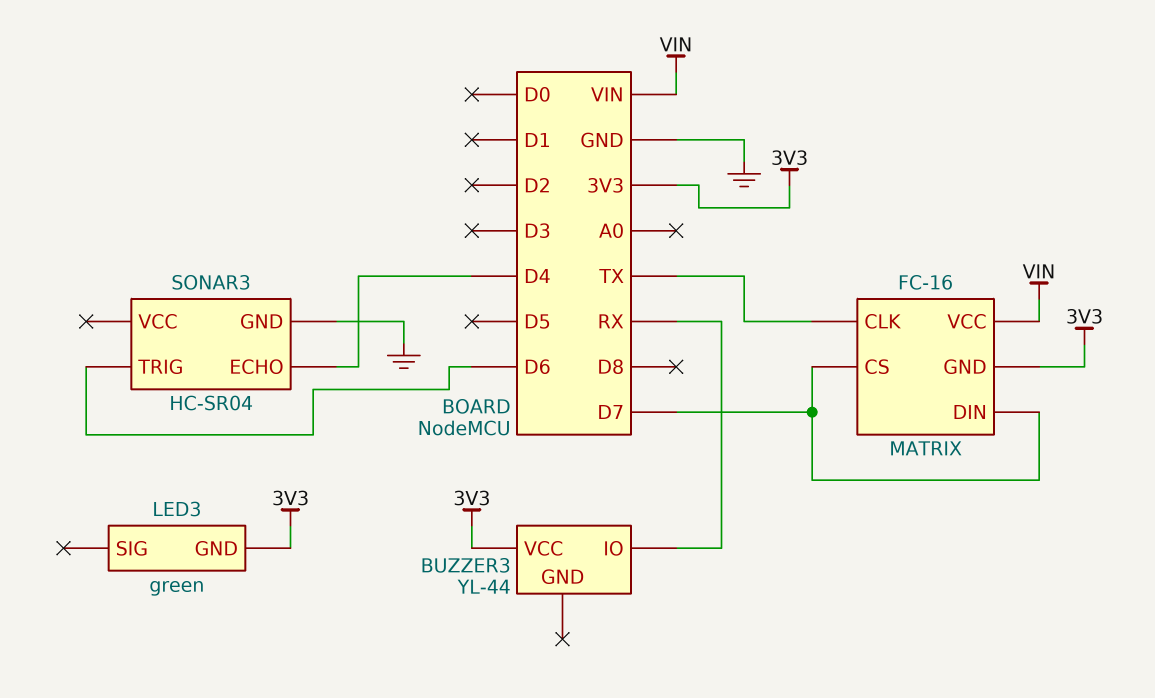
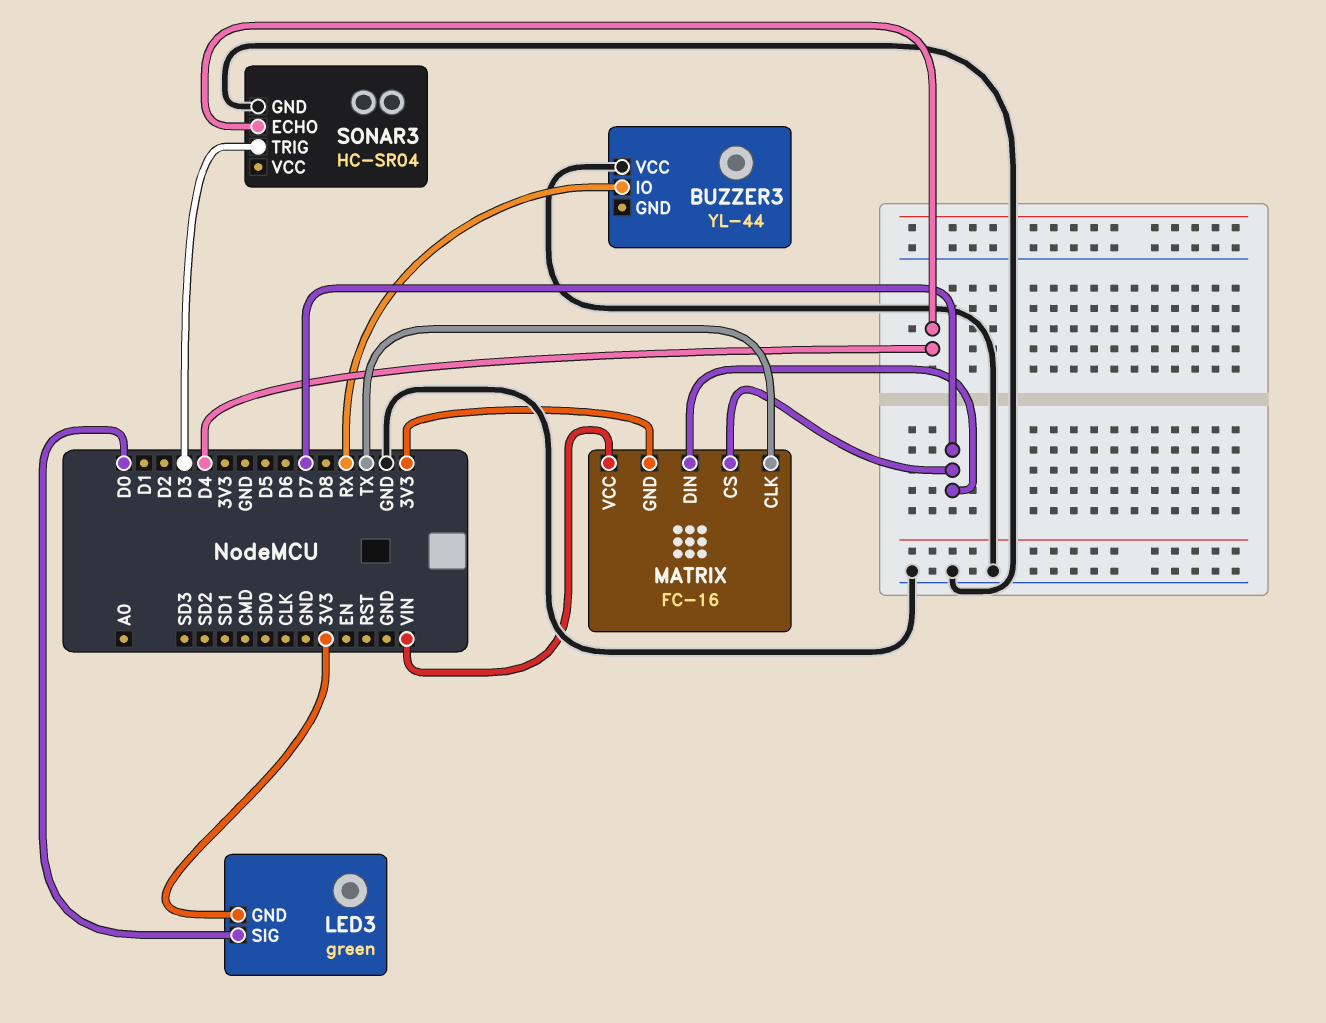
BUZZER3 pin VCC: 3V3 -> GND
LED3 pin SIG: none -> D0
SONAR3 pin TRIG: D6 -> D3

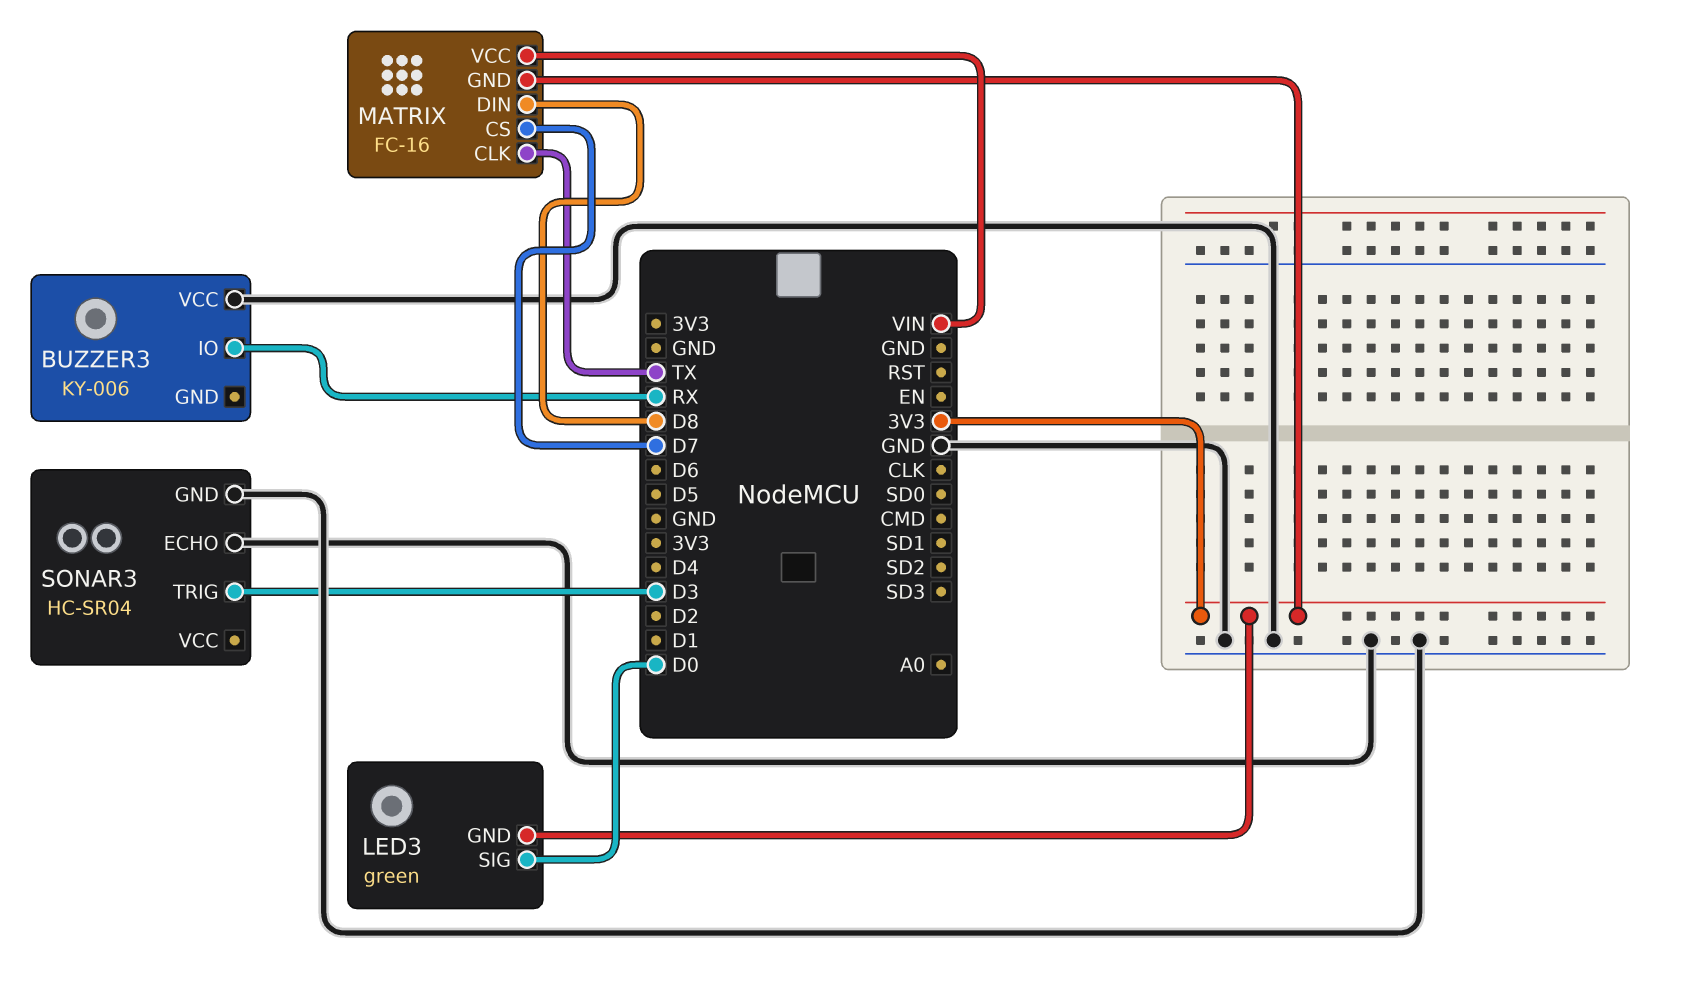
BUZZER3: YL-44 -> KY-006
MATRIX pin DIN: D7 -> D8
SONAR3 pin ECHO: D4 -> GND

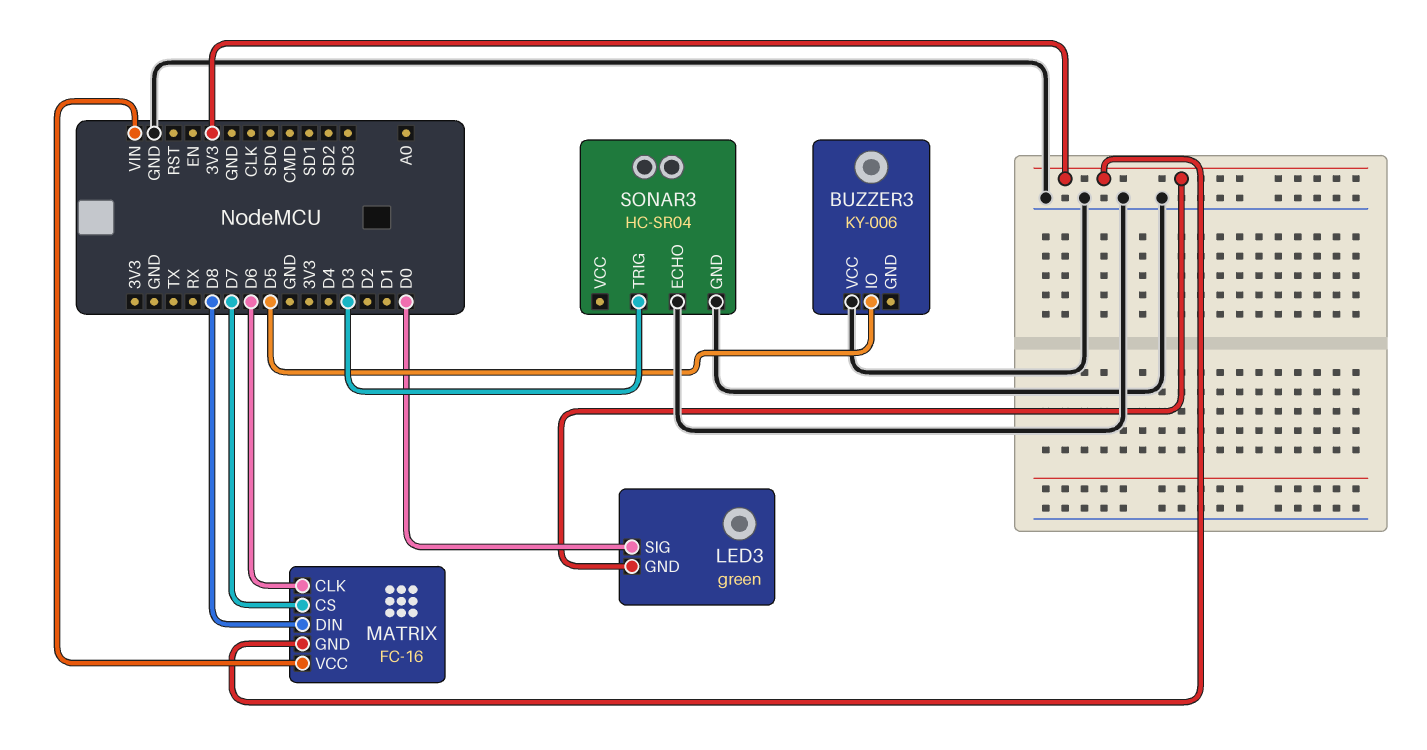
BUZZER3 pin IO: RX -> D5
MATRIX pin CLK: TX -> D6

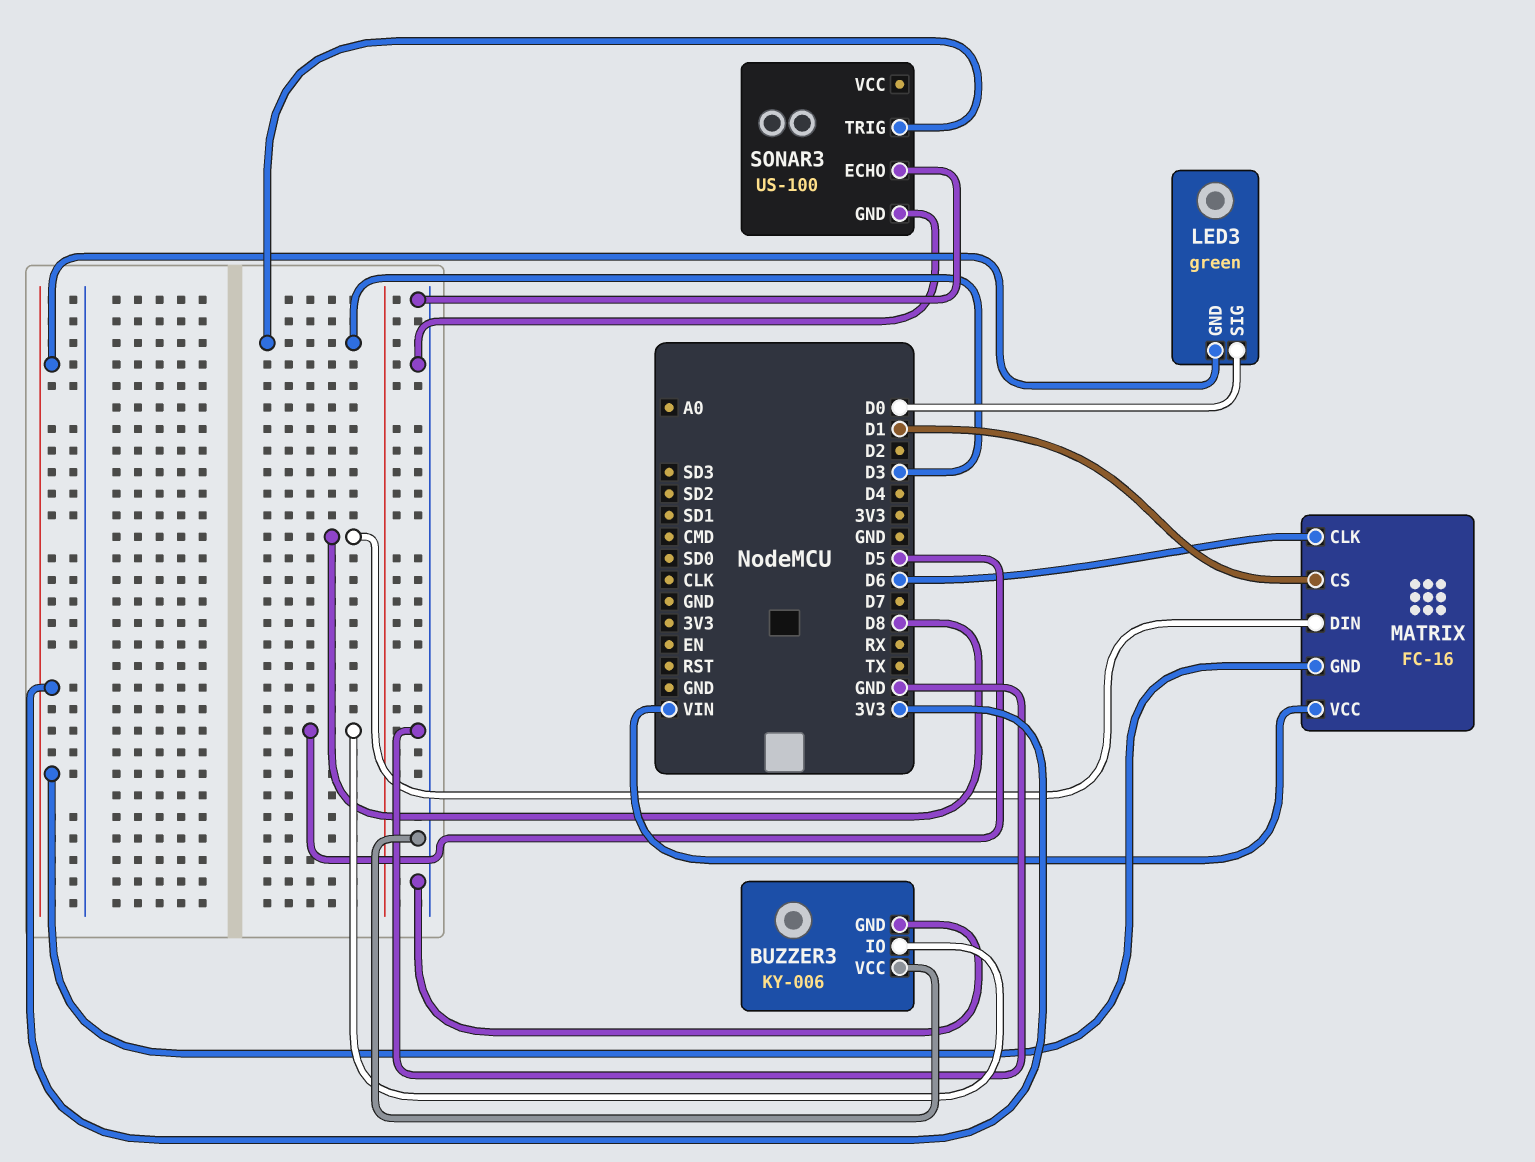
BUZZER3 pin GND: none -> GND
MATRIX pin CS: D7 -> D1
SONAR3: HC-SR04 -> US-100

